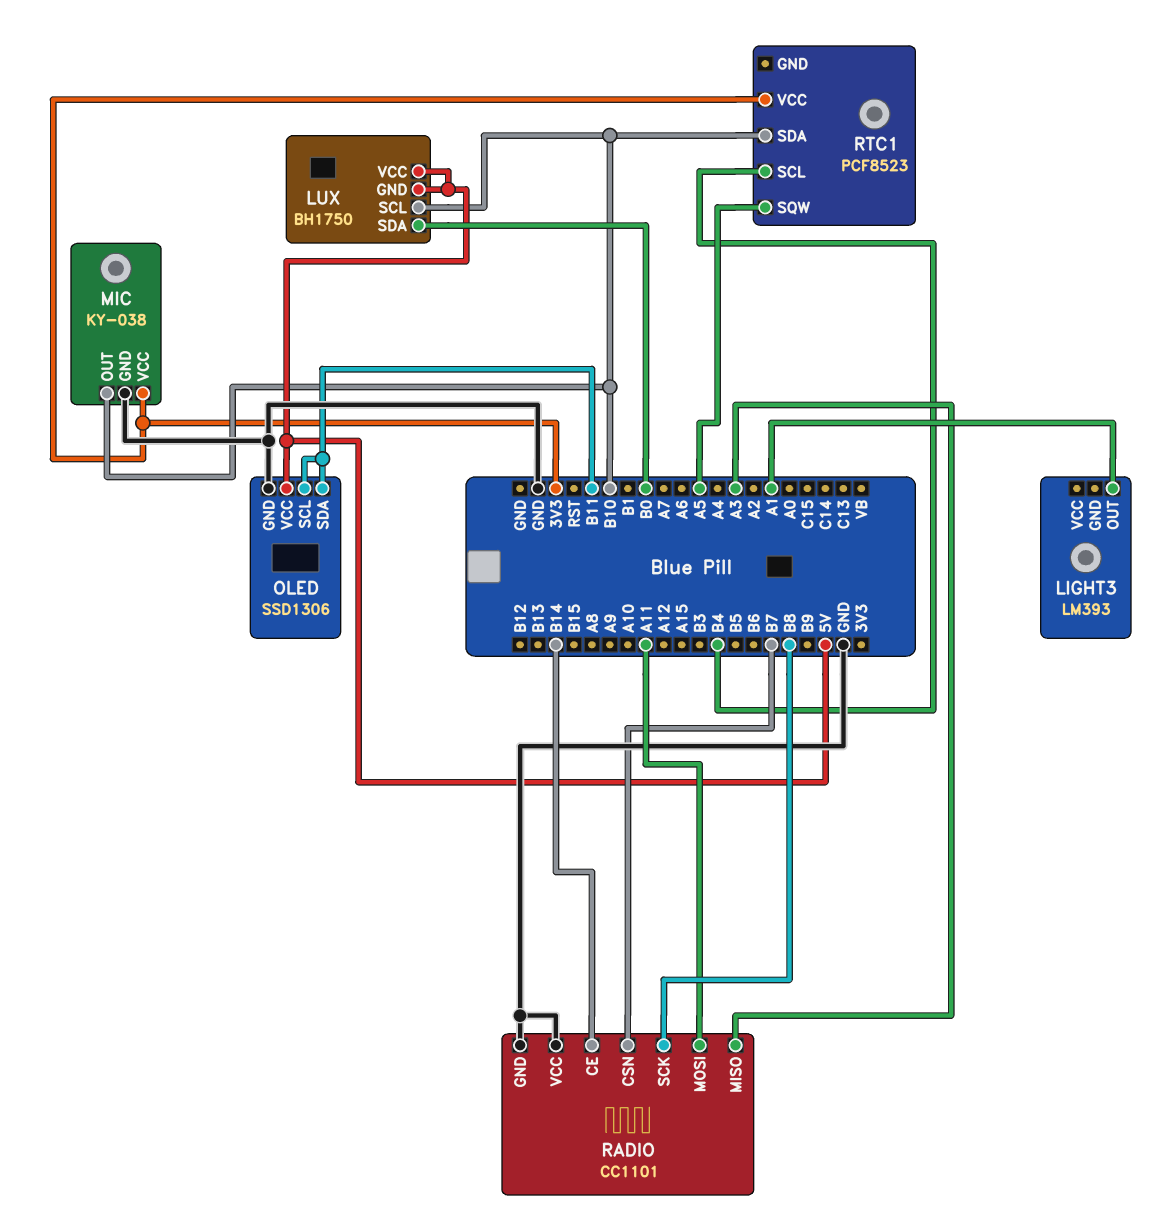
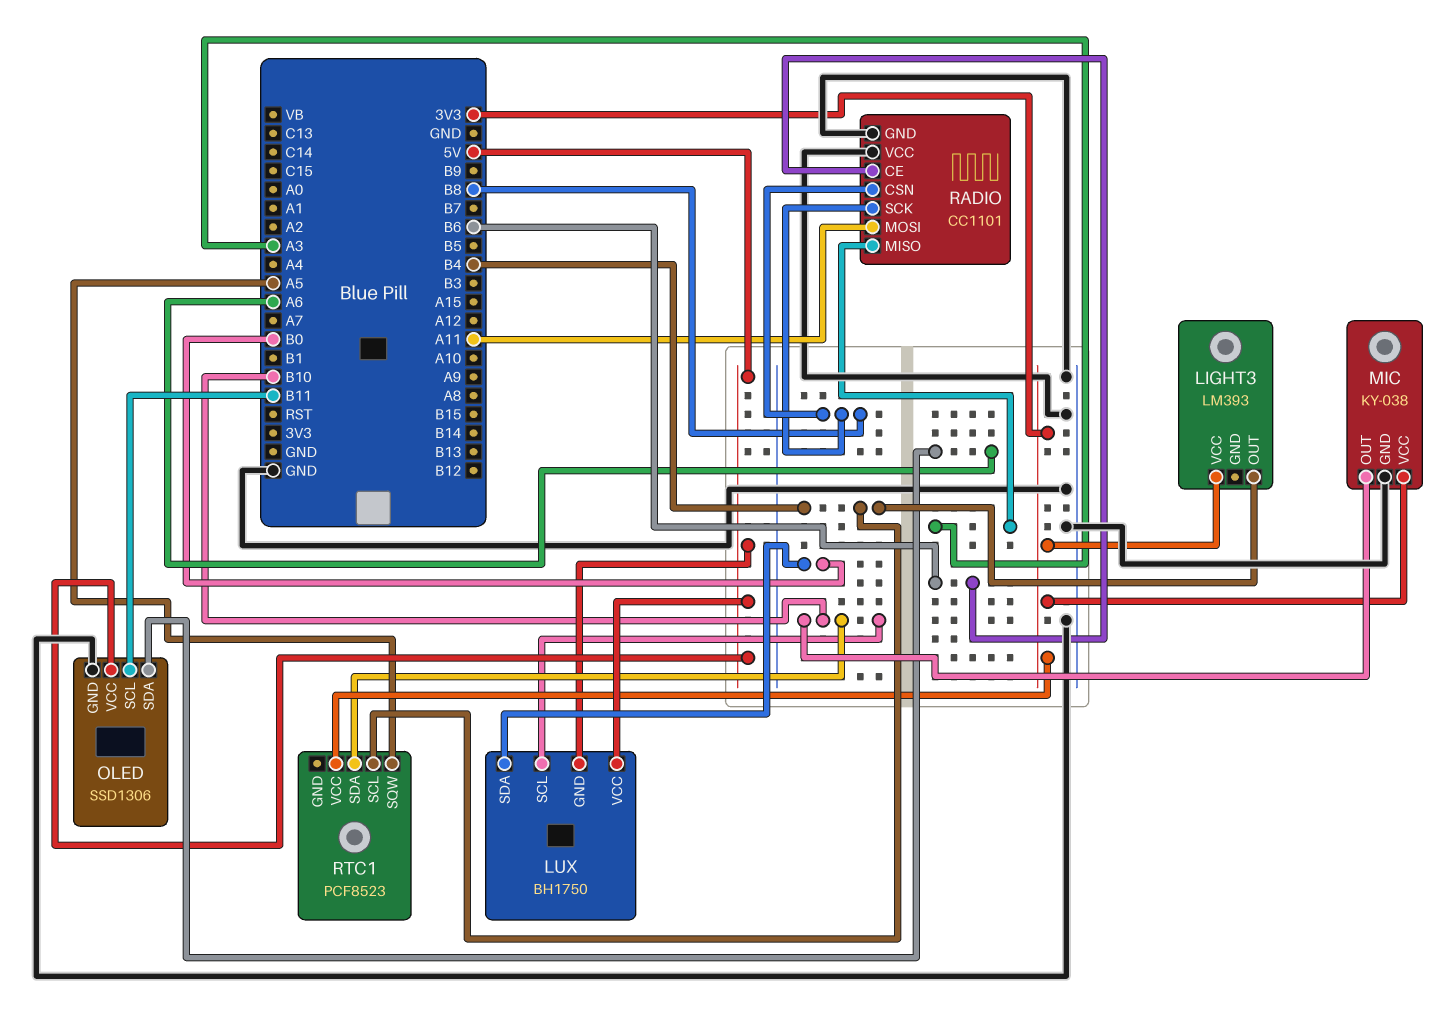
LIGHT3 pin OUT: A1 -> B4
LIGHT3 pin VCC: none -> 3V3
OLED pin SDA: B11 -> A6
RADIO pin CE: B14 -> B6
RADIO pin CSN: B7 -> B8

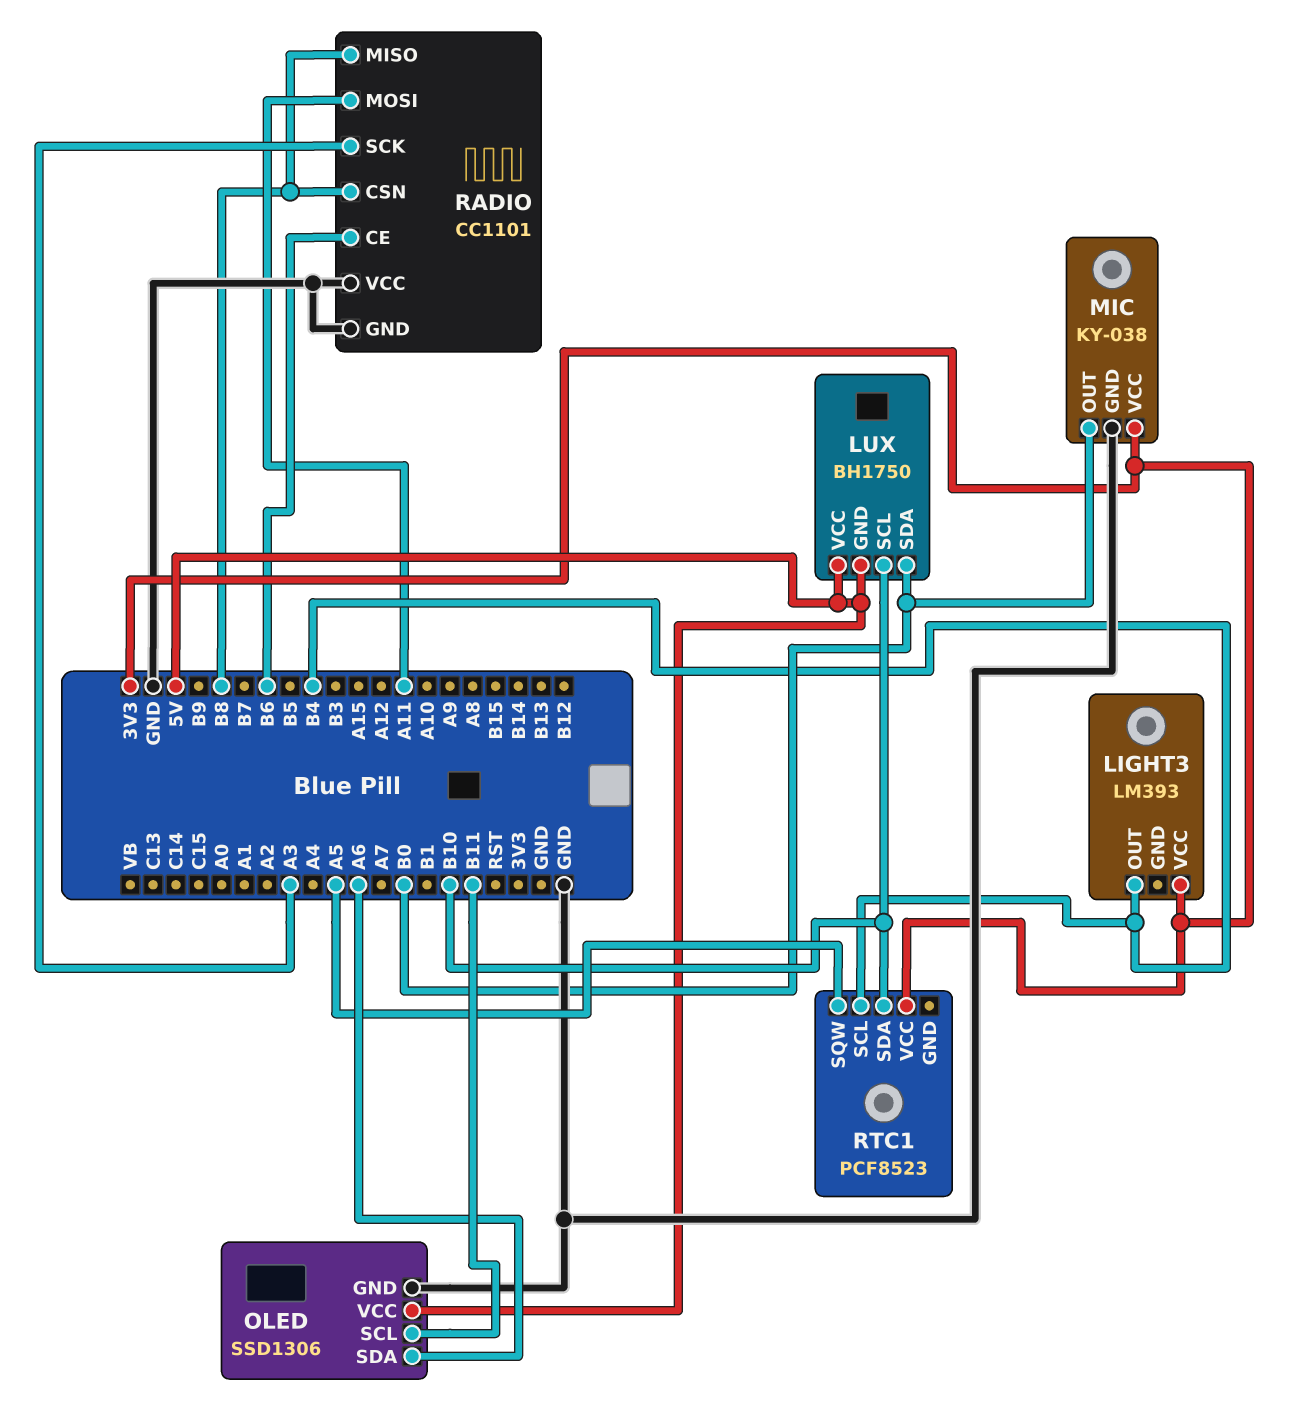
MIC pin OUT: B10 -> B0
RADIO pin MISO: A3 -> B8
RADIO pin SCK: B8 -> A3

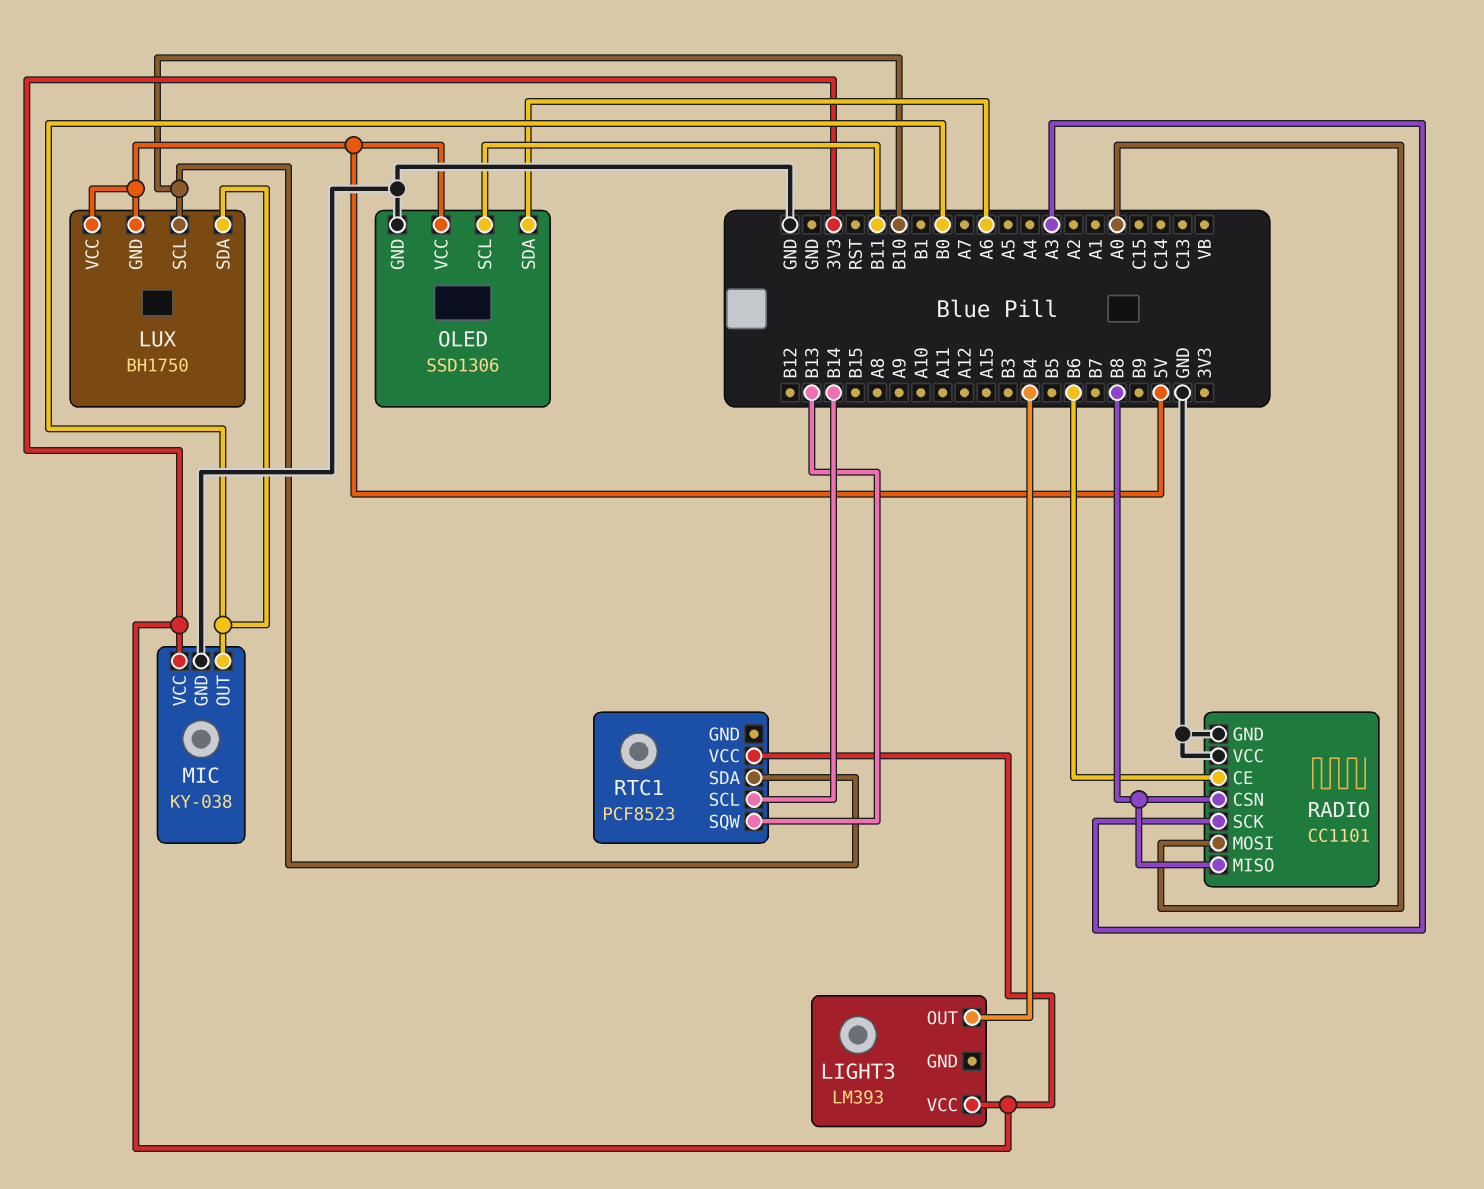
RADIO pin MOSI: A11 -> A0
RTC1 pin SCL: B4 -> B14
RTC1 pin SQW: A5 -> B13

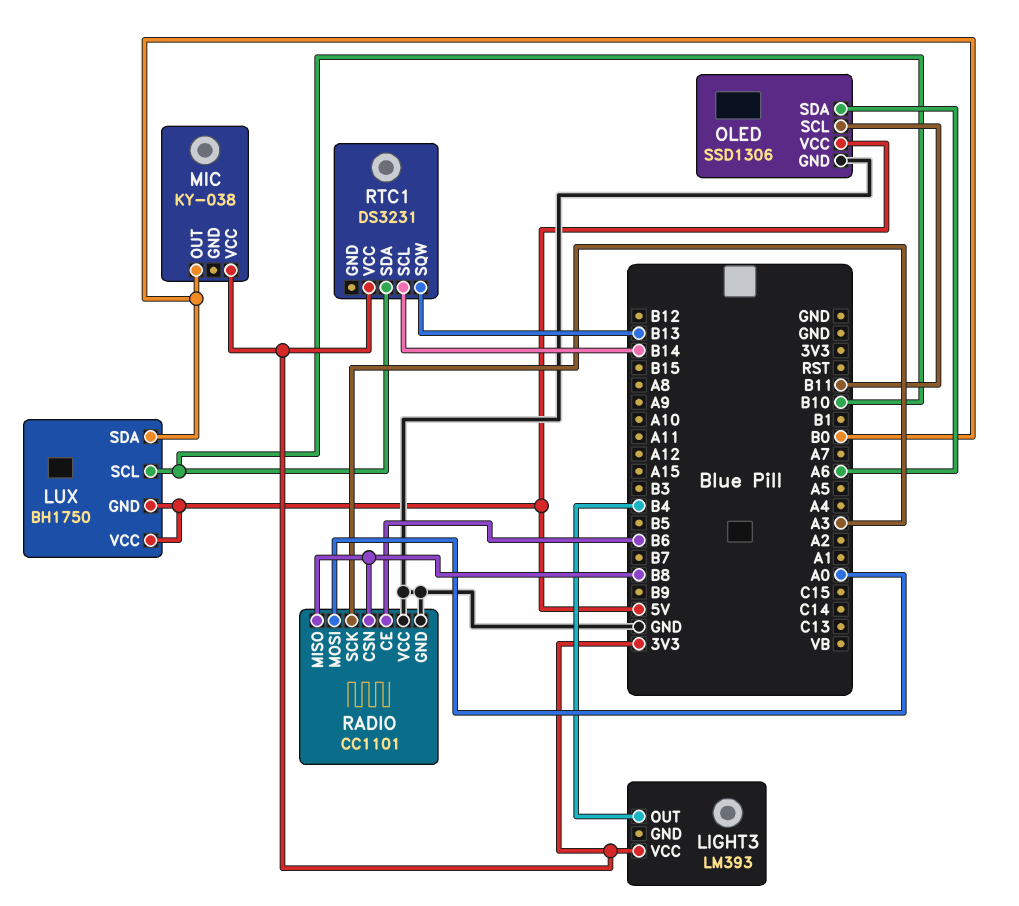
MIC pin GND: GND -> none
RTC1: PCF8523 -> DS3231

